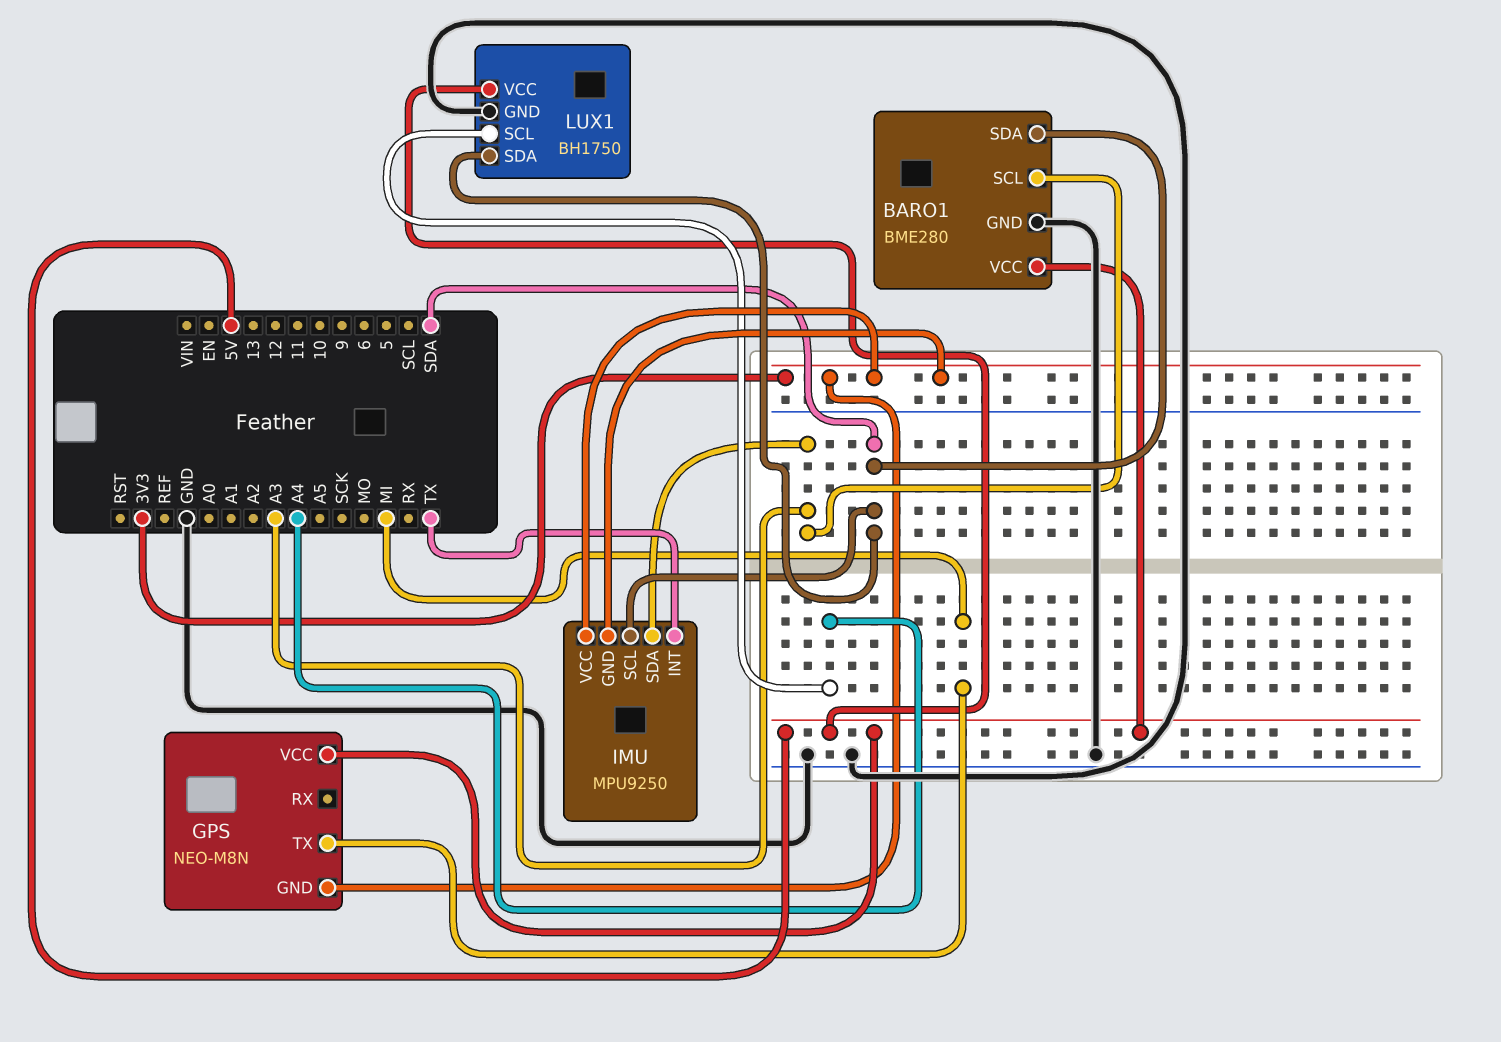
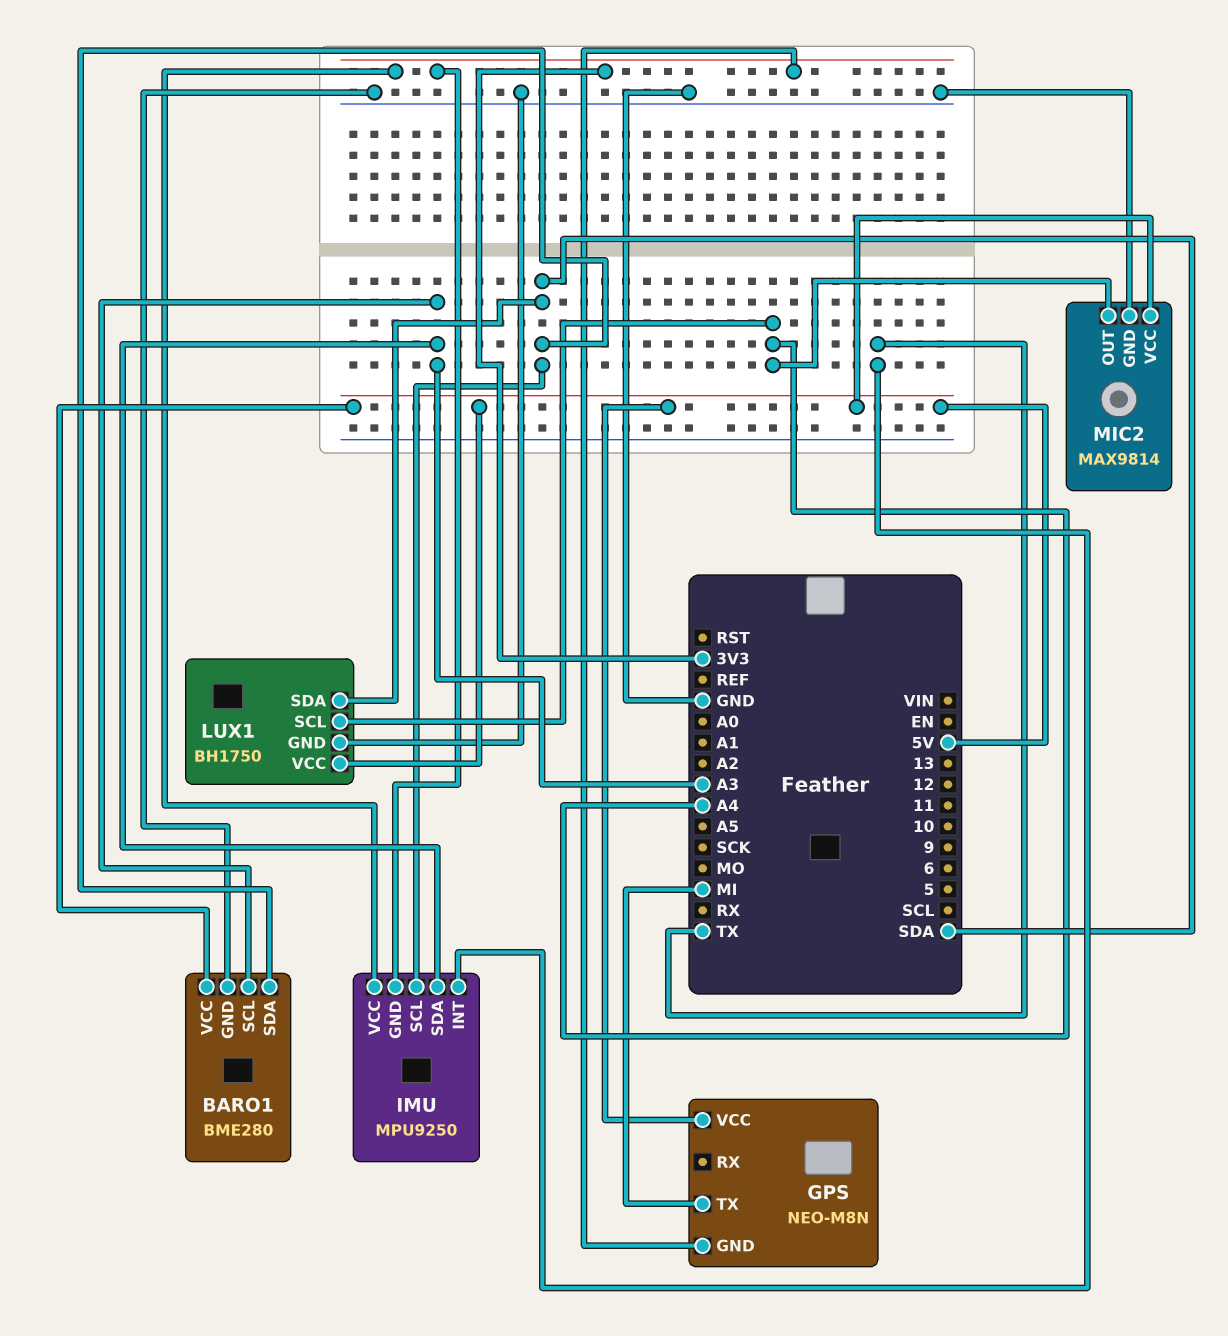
MIC2: none -> MAX9814
MIC2 pin GND: none -> GND
MIC2 pin OUT: none -> A4
MIC2 pin VCC: none -> 5V

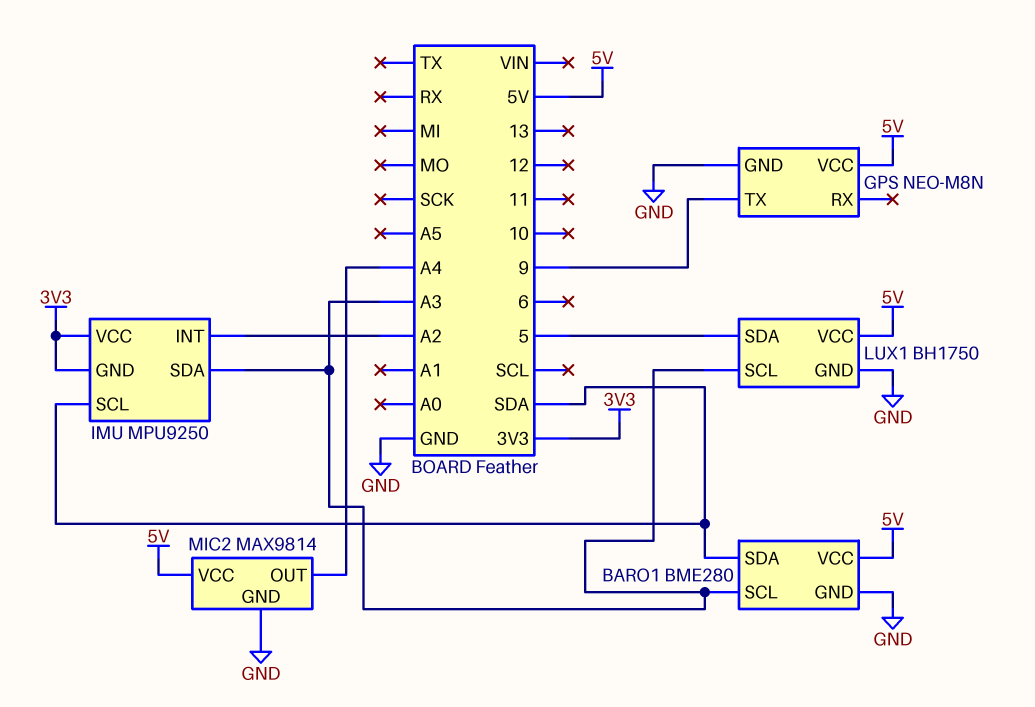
GPS pin GND: 3V3 -> GND
GPS pin TX: MI -> 9
IMU pin INT: TX -> A2
LUX1 pin SCL: A4 -> A3
LUX1 pin SDA: SDA -> 5

